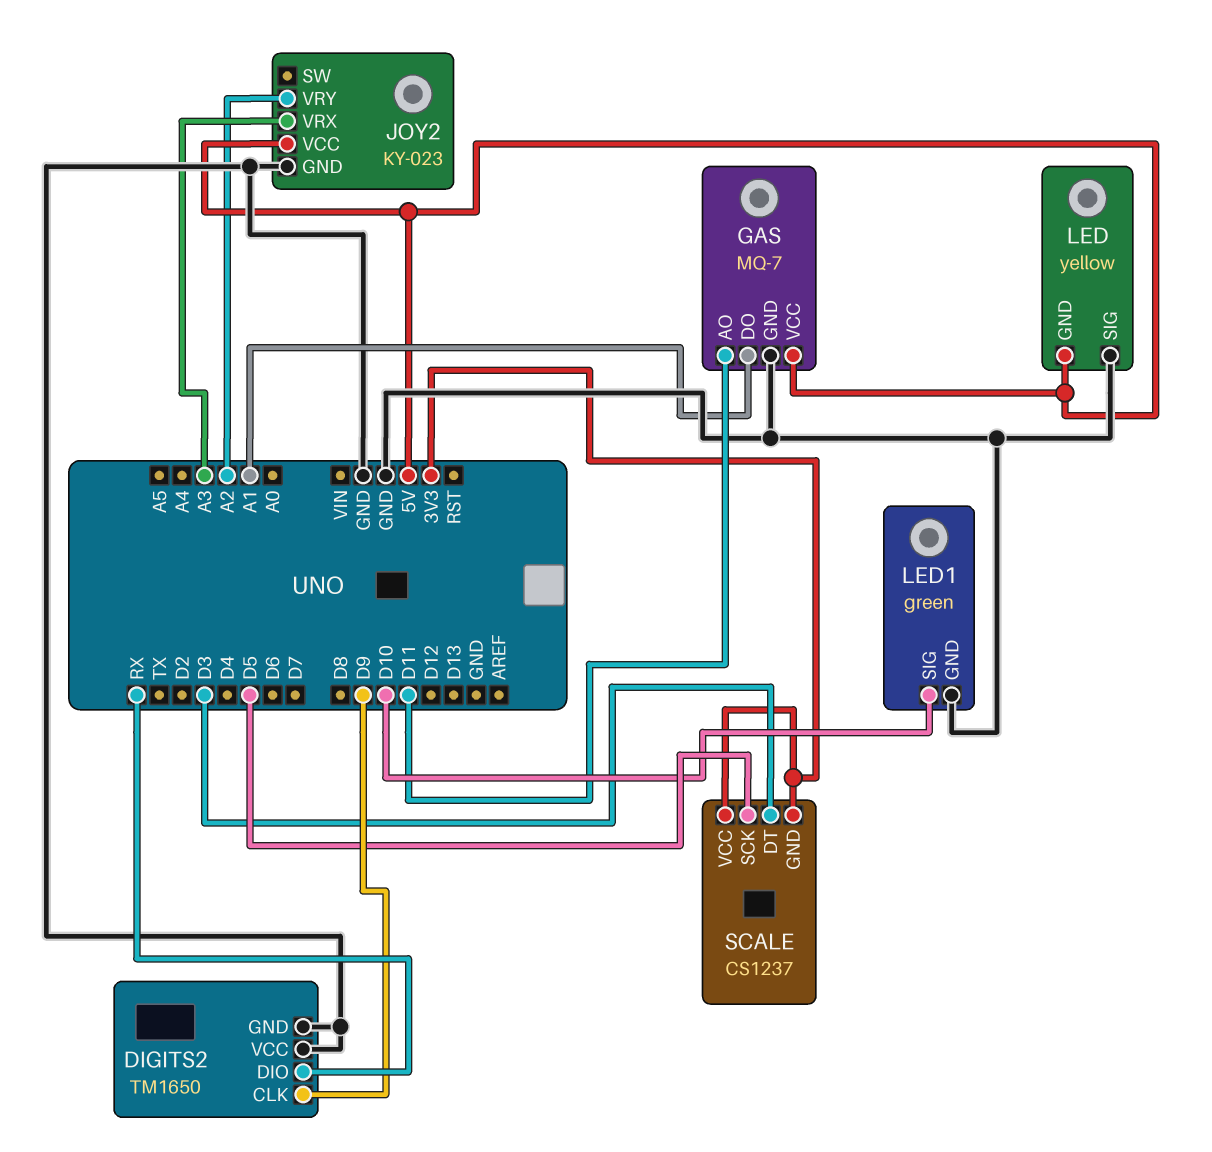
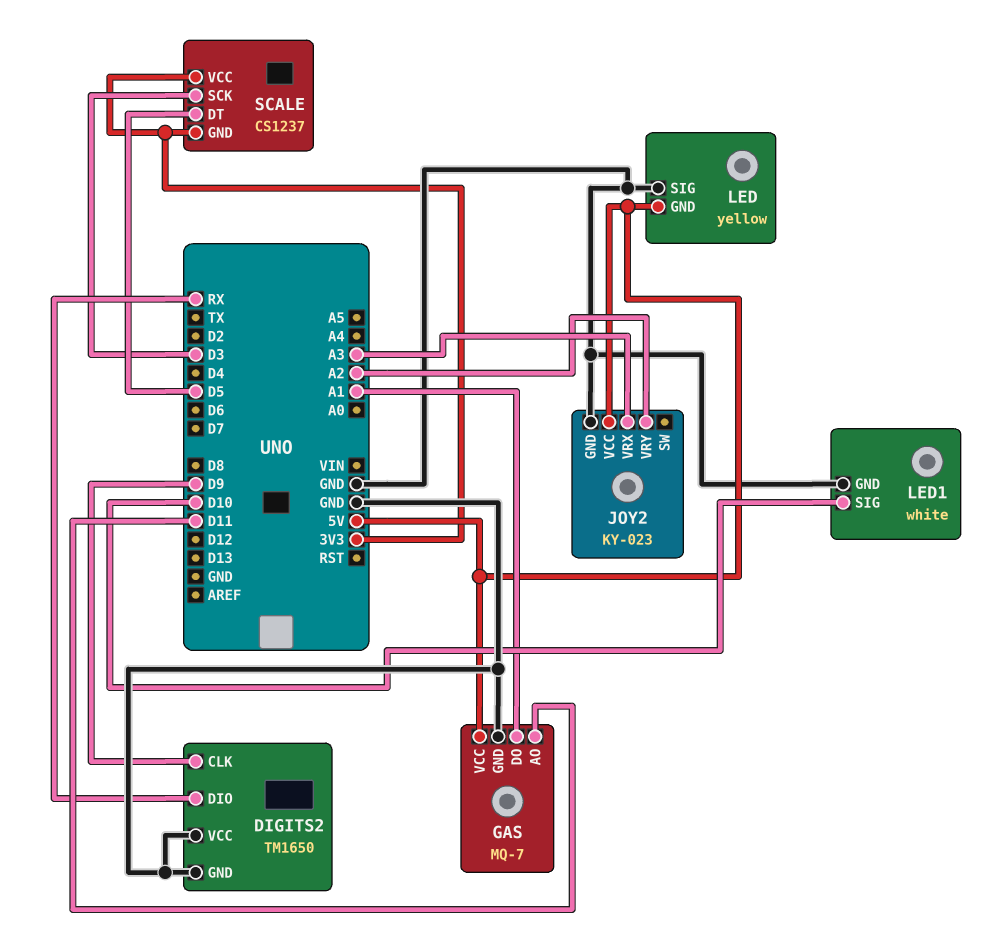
LED1: green -> white
SCALE pin DT: D3 -> D5
SCALE pin SCK: D5 -> D3

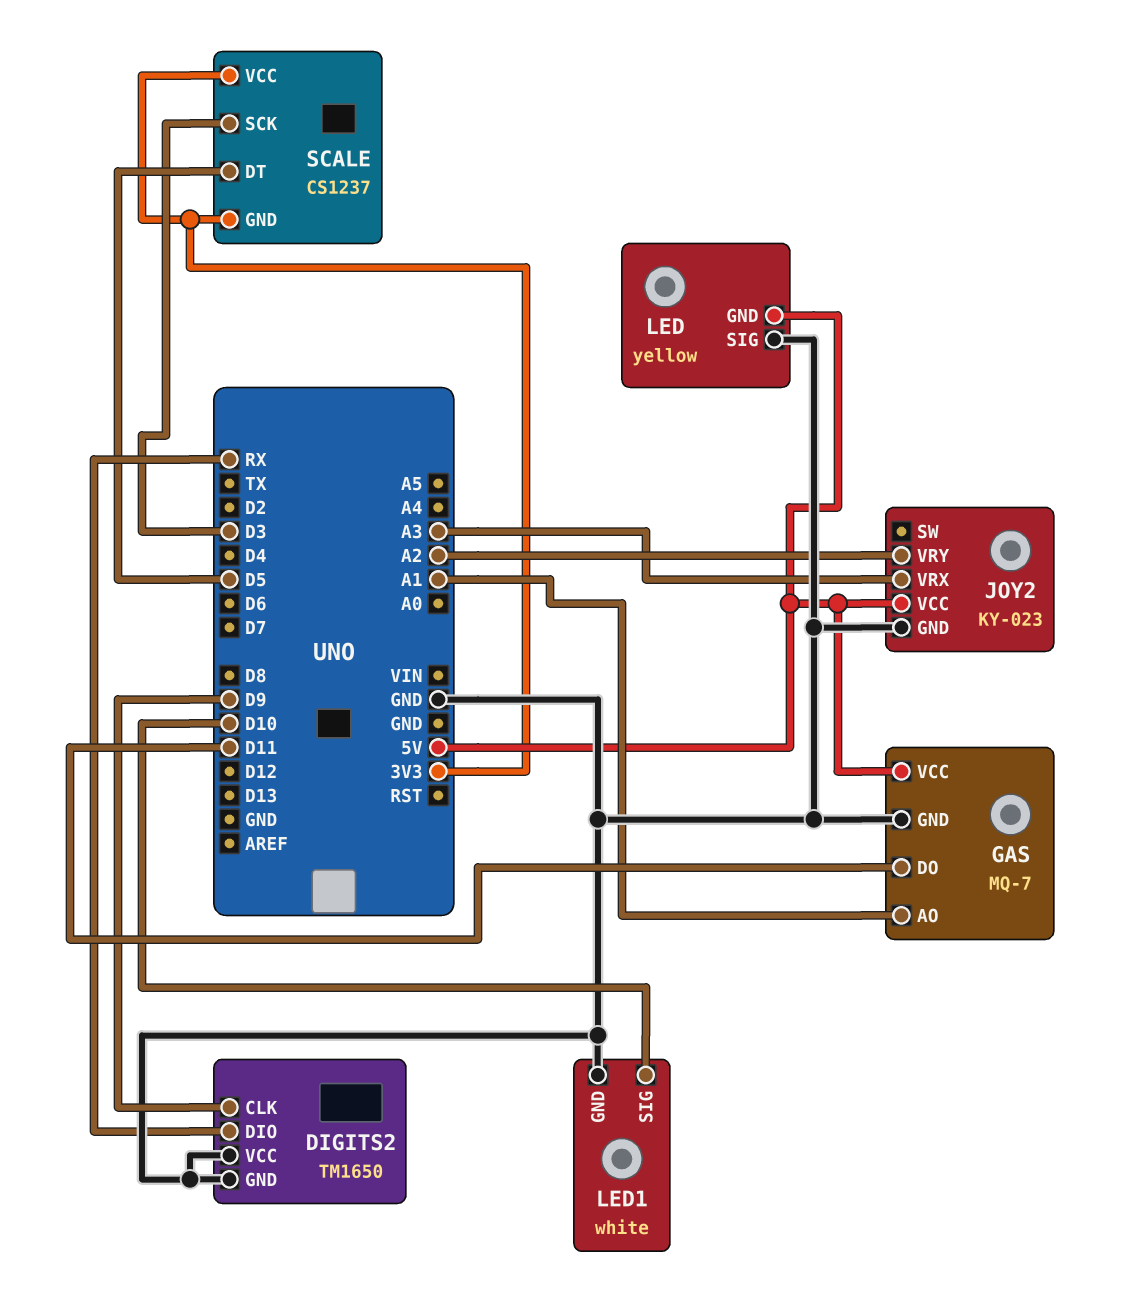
GAS pin AO: D11 -> A1
GAS pin DO: A1 -> D11

